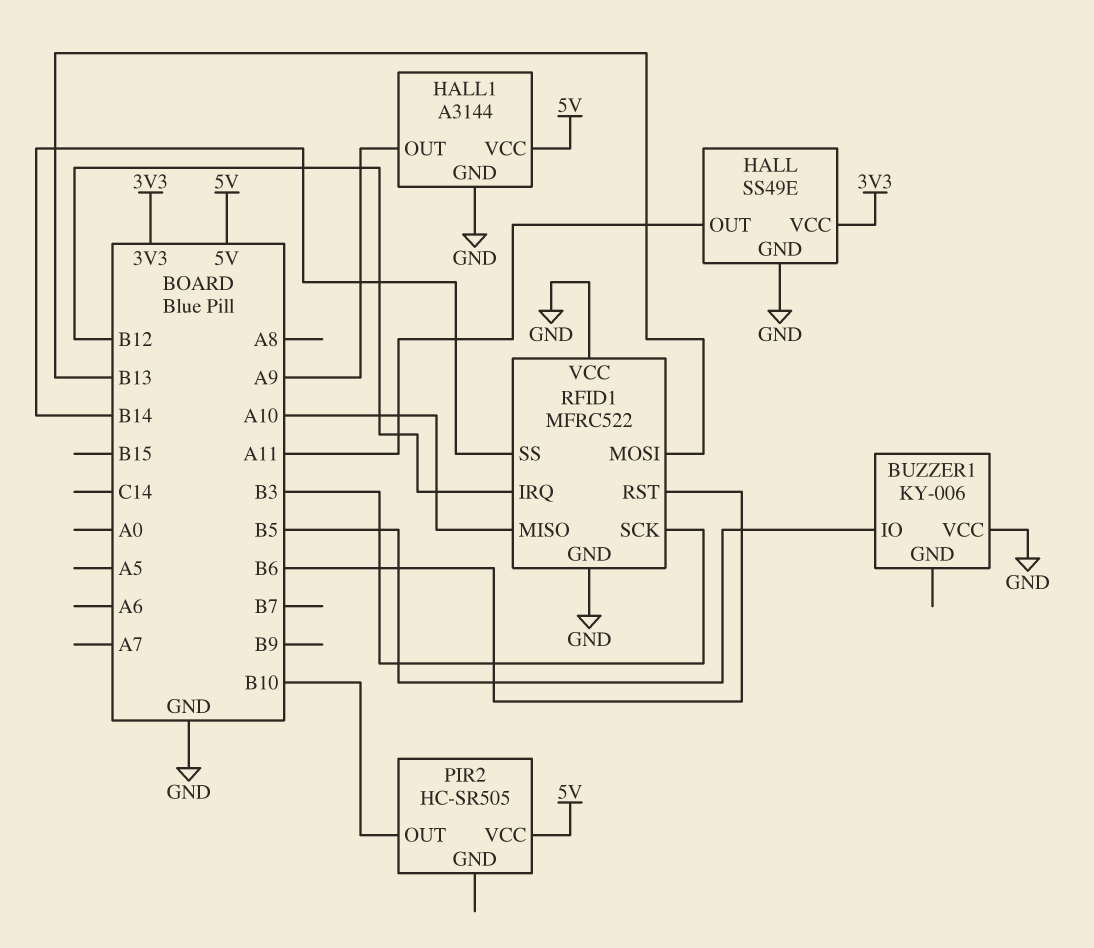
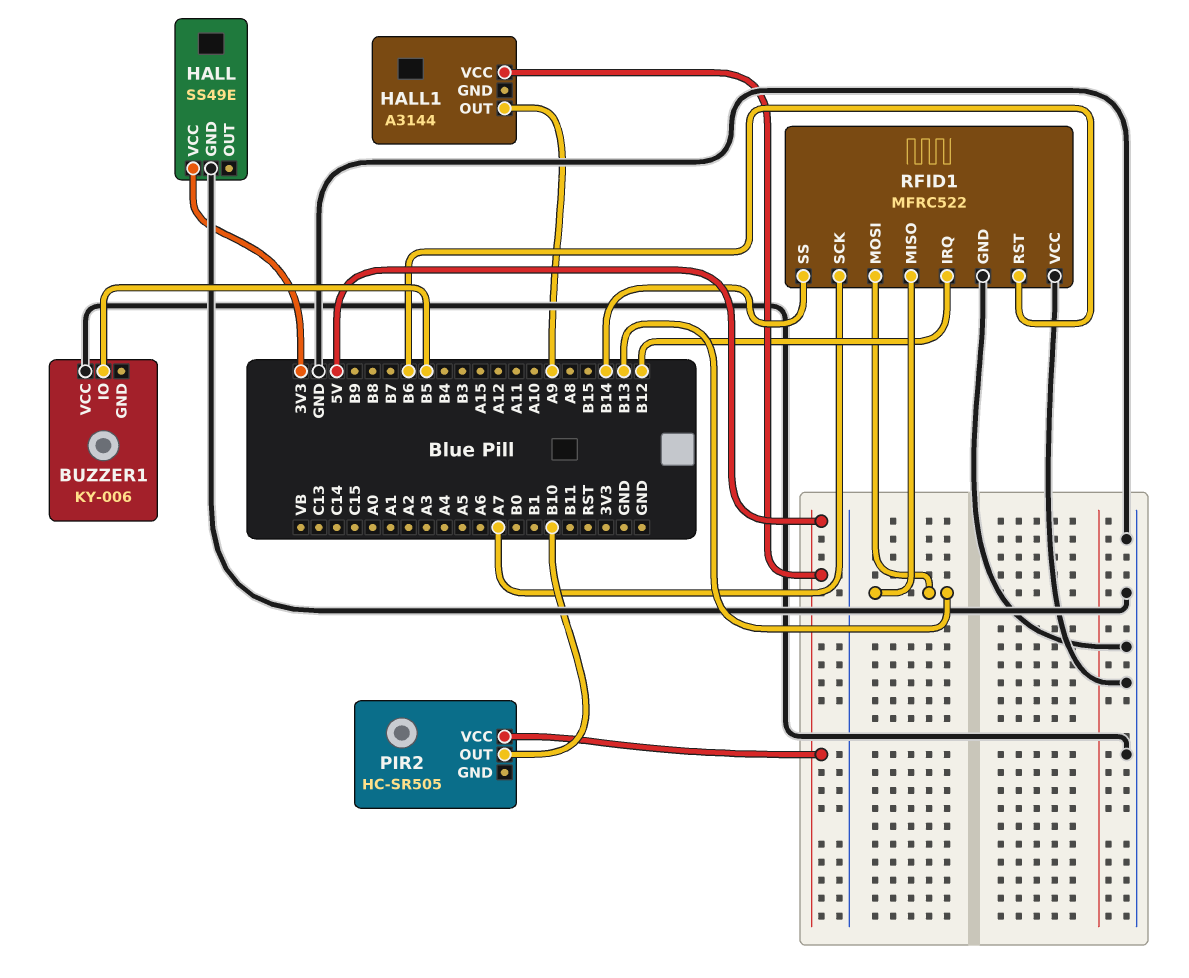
HALL pin OUT: A11 -> none
HALL1 pin GND: GND -> none
RFID1 pin MISO: A10 -> B13
RFID1 pin SCK: B3 -> A7

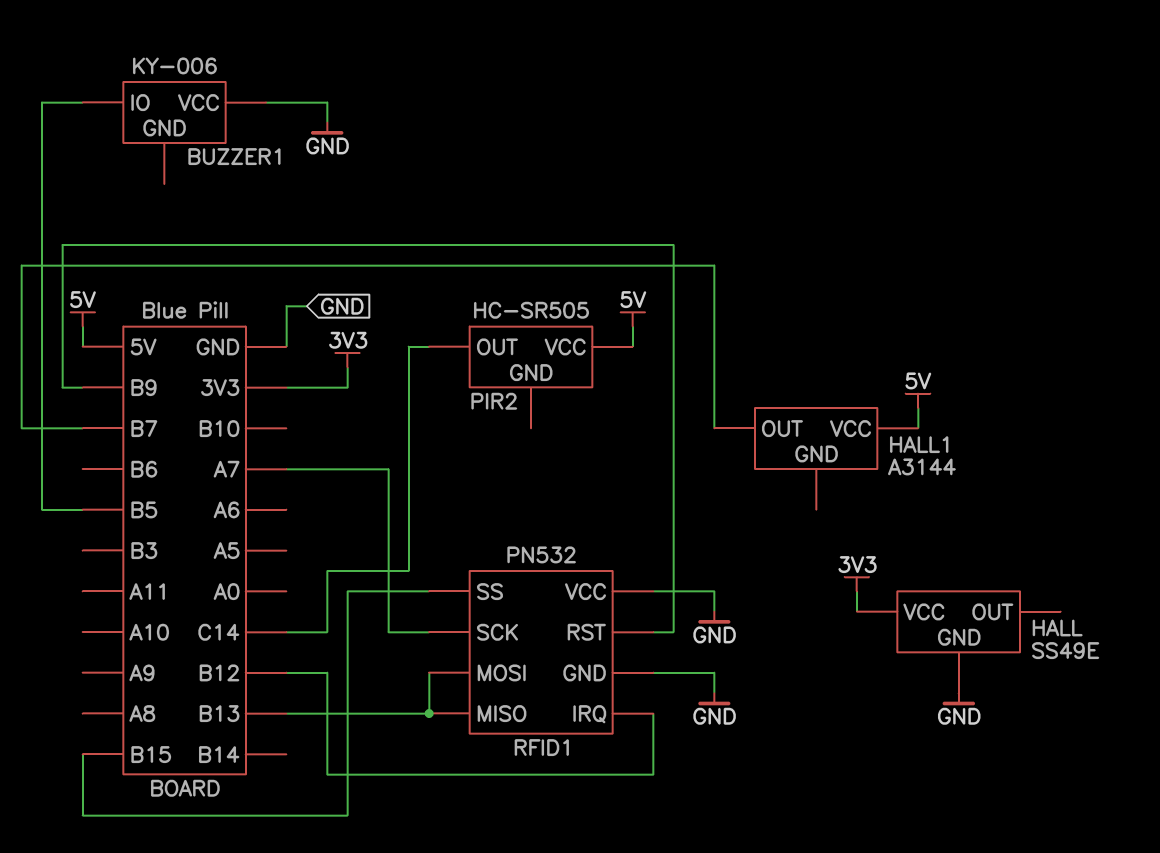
HALL1 pin OUT: A9 -> B7
PIR2 pin OUT: B10 -> C14
RFID1: MFRC522 -> PN532
RFID1 pin RST: B6 -> B9
RFID1 pin SS: B14 -> B15

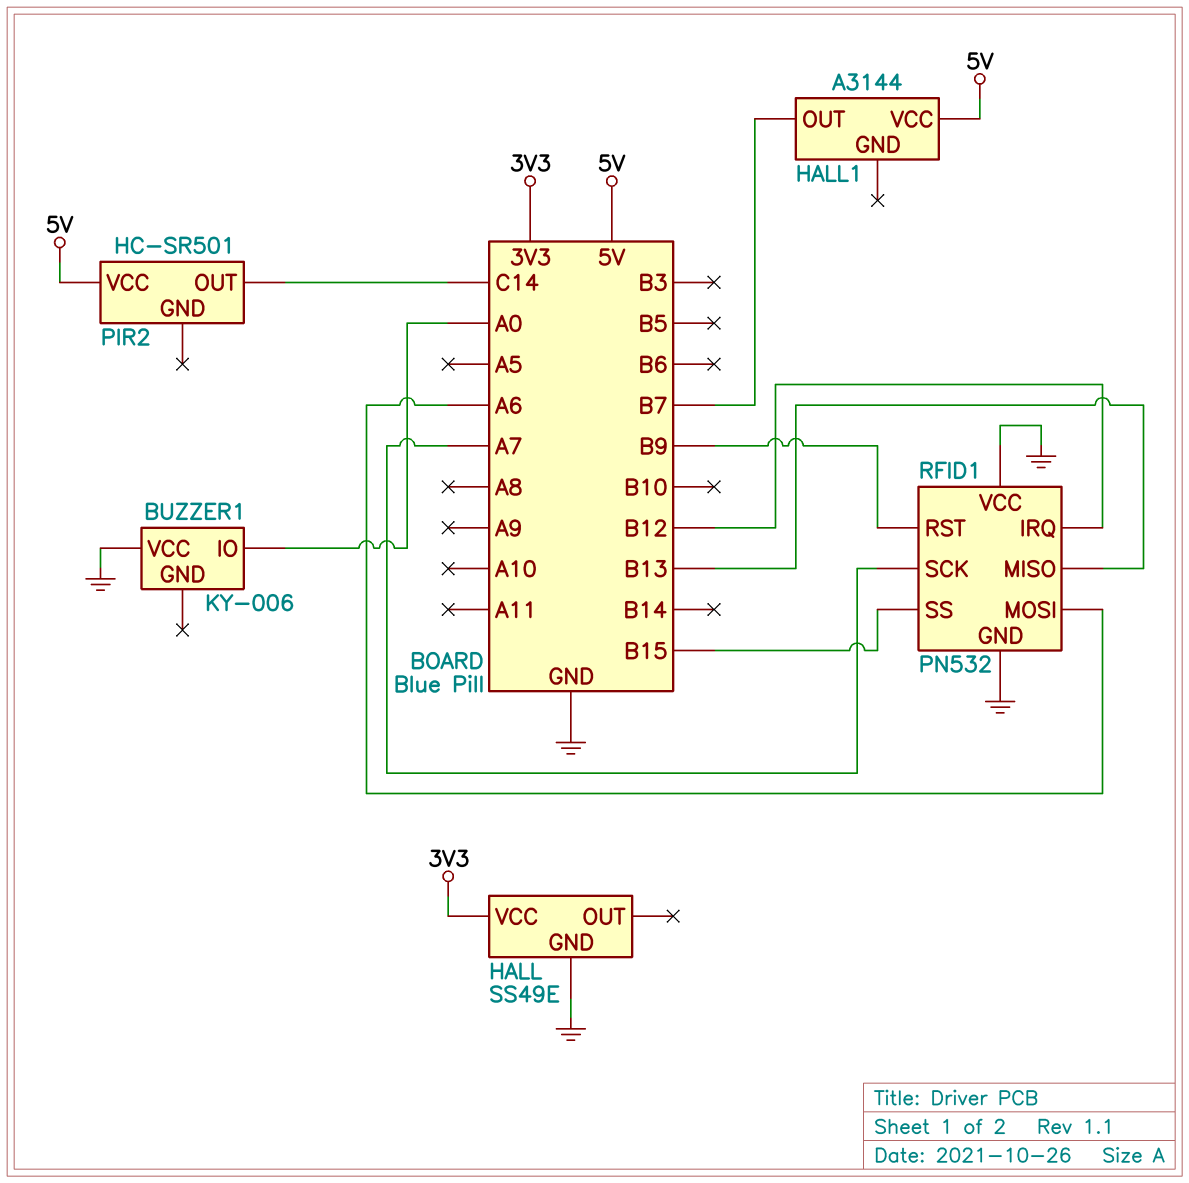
BUZZER1 pin IO: B5 -> A0
PIR2: HC-SR505 -> HC-SR501
RFID1 pin MOSI: B13 -> A6

